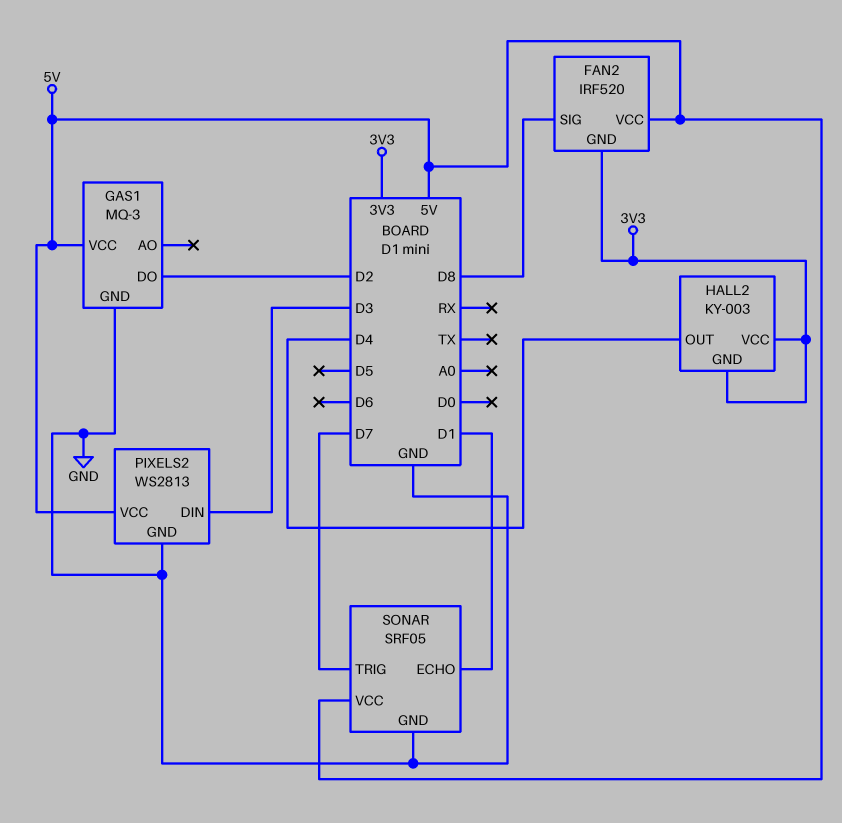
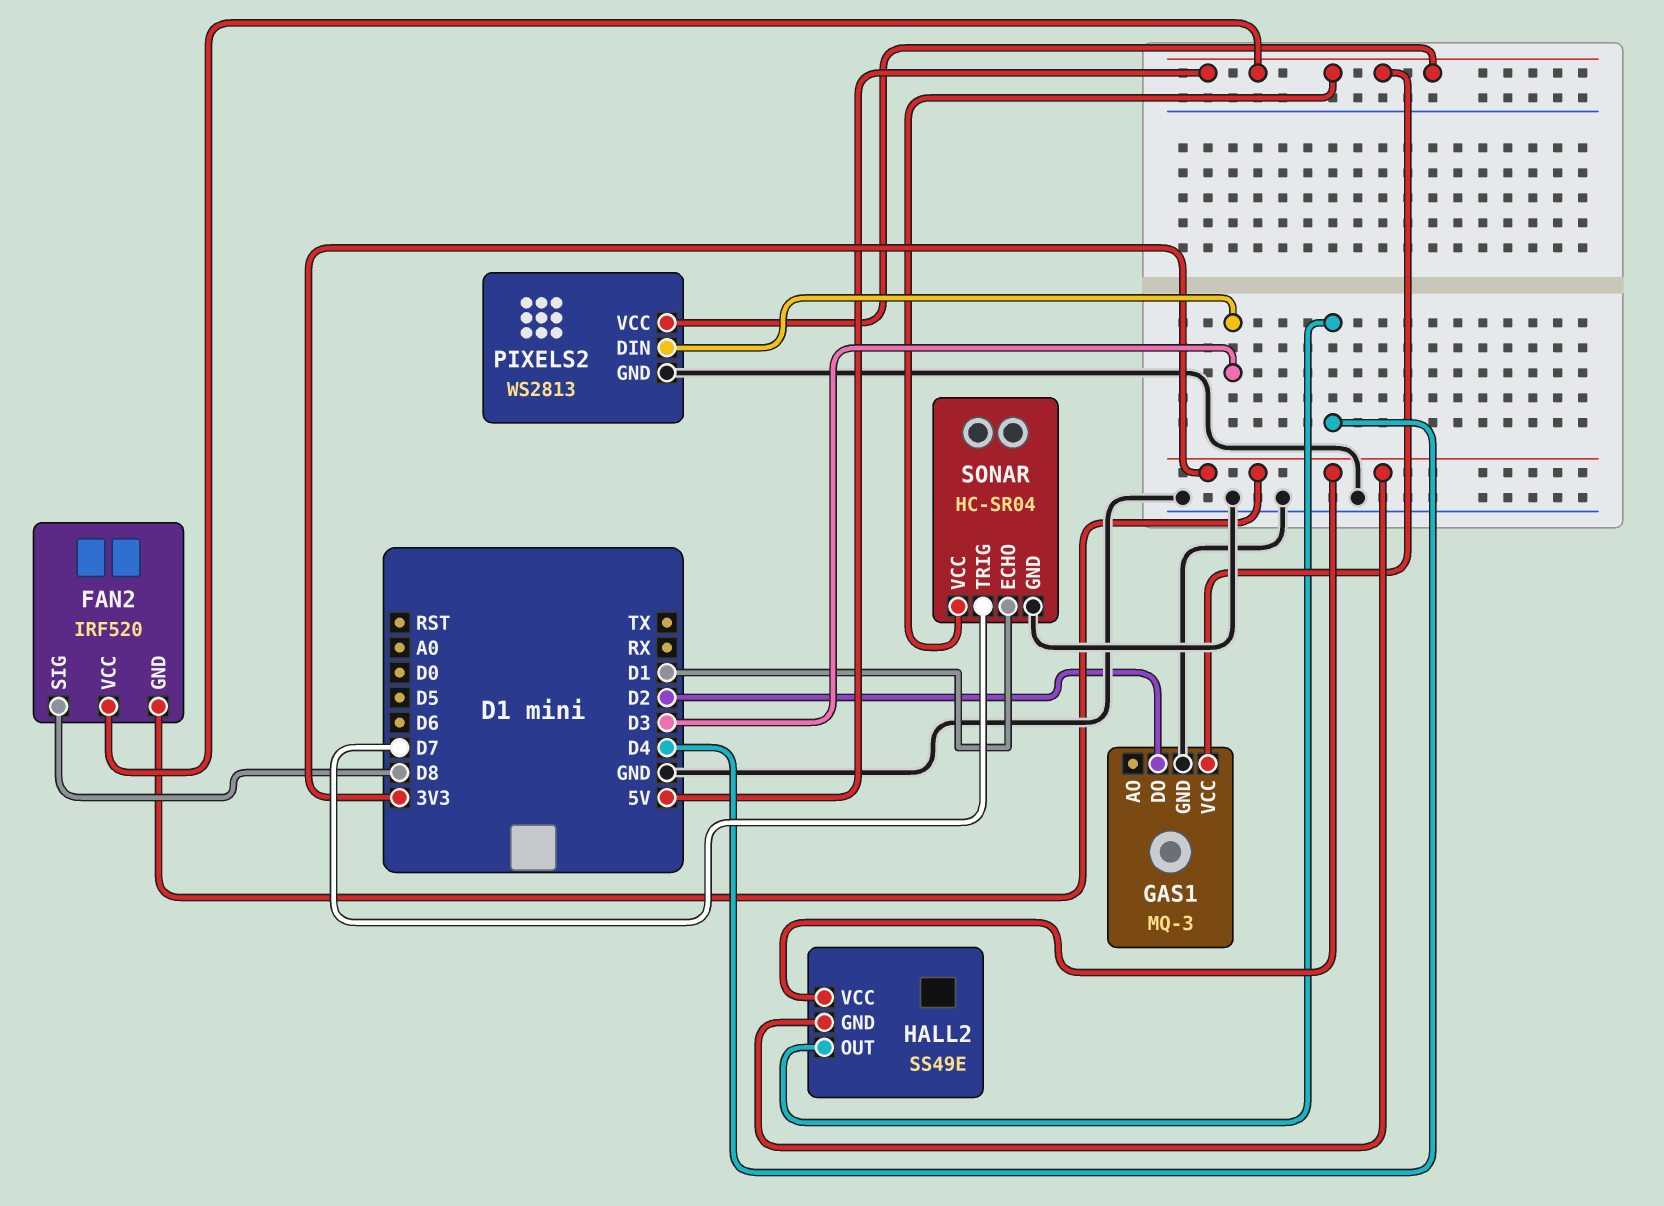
HALL2: KY-003 -> SS49E
SONAR: SRF05 -> HC-SR04

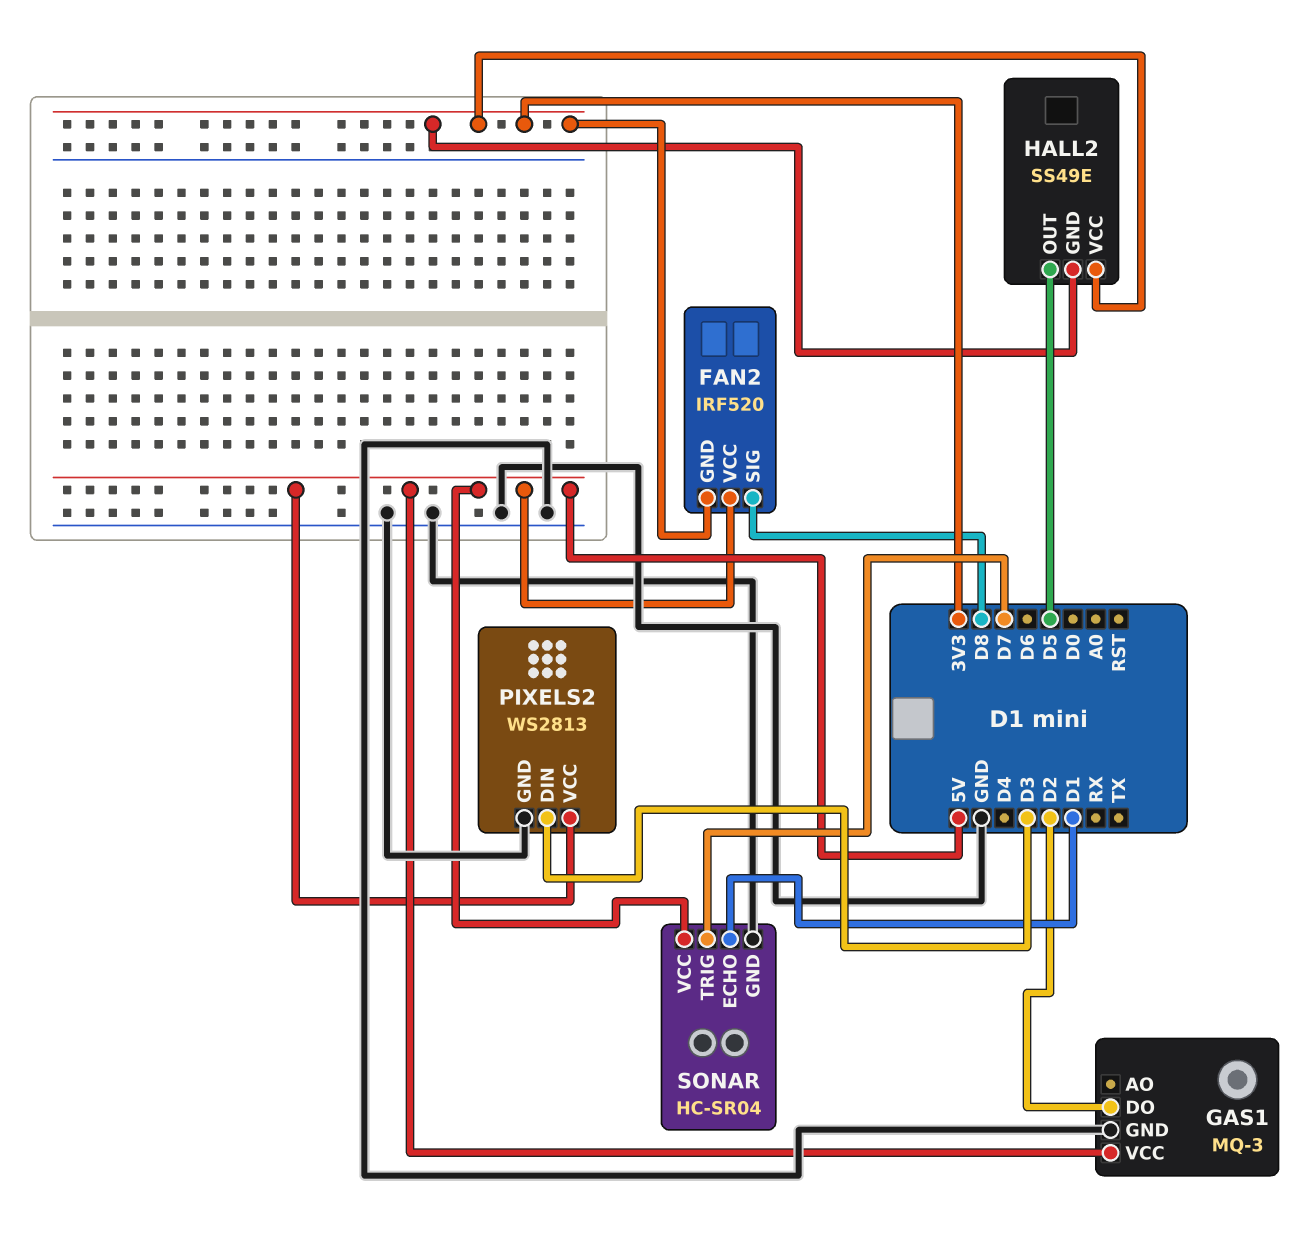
HALL2 pin OUT: D4 -> D5

